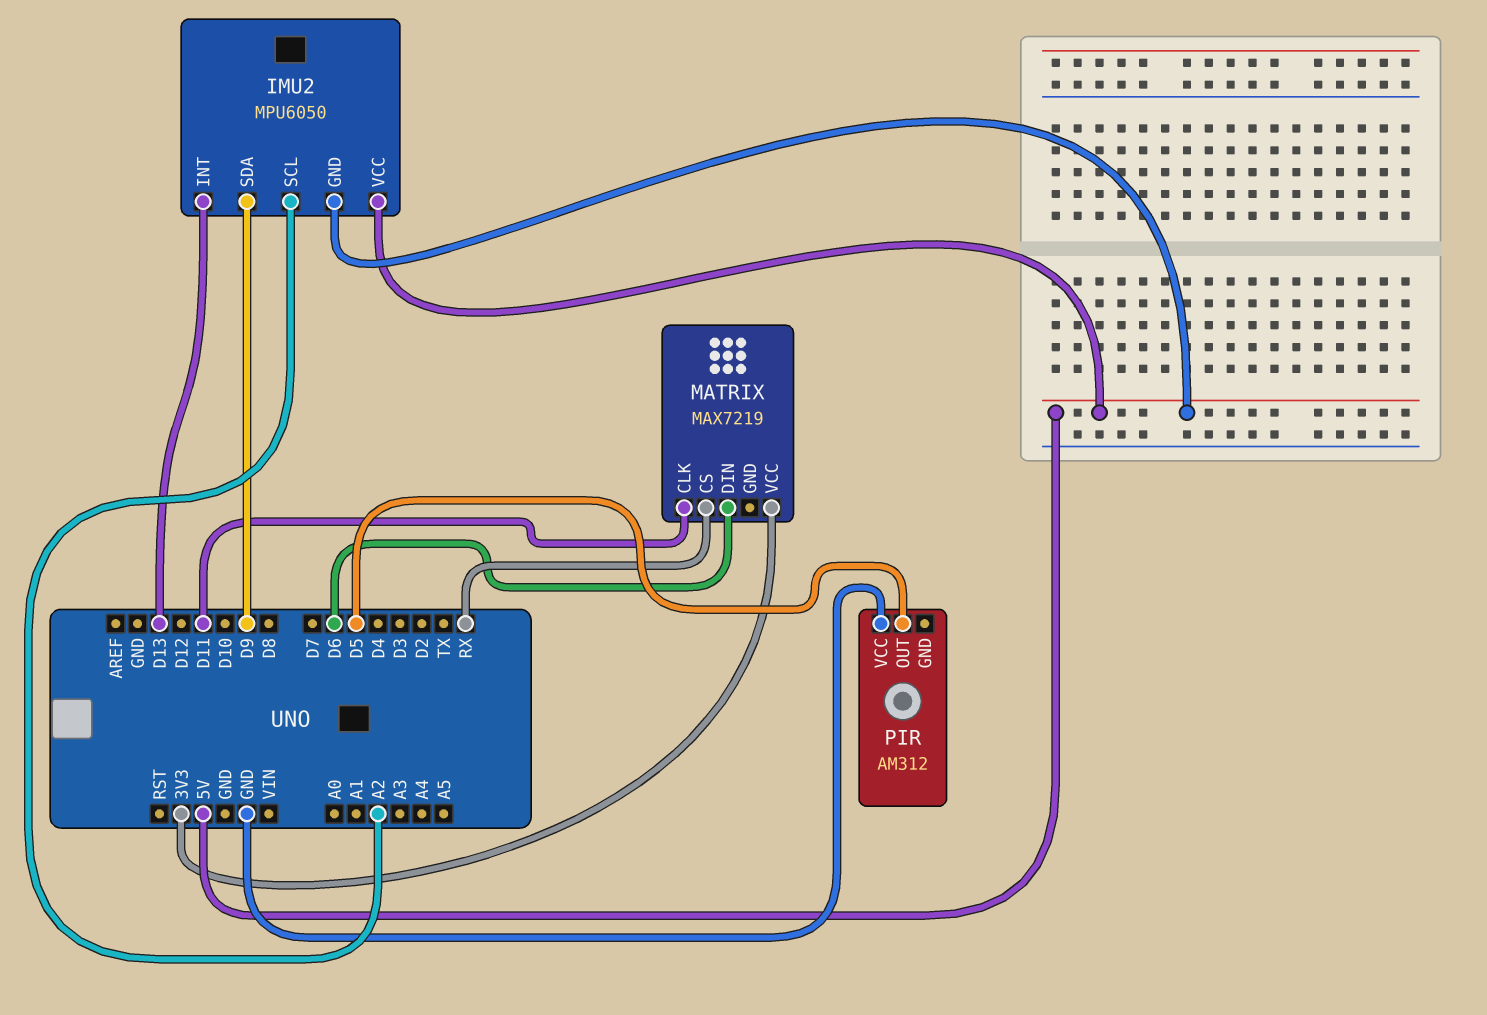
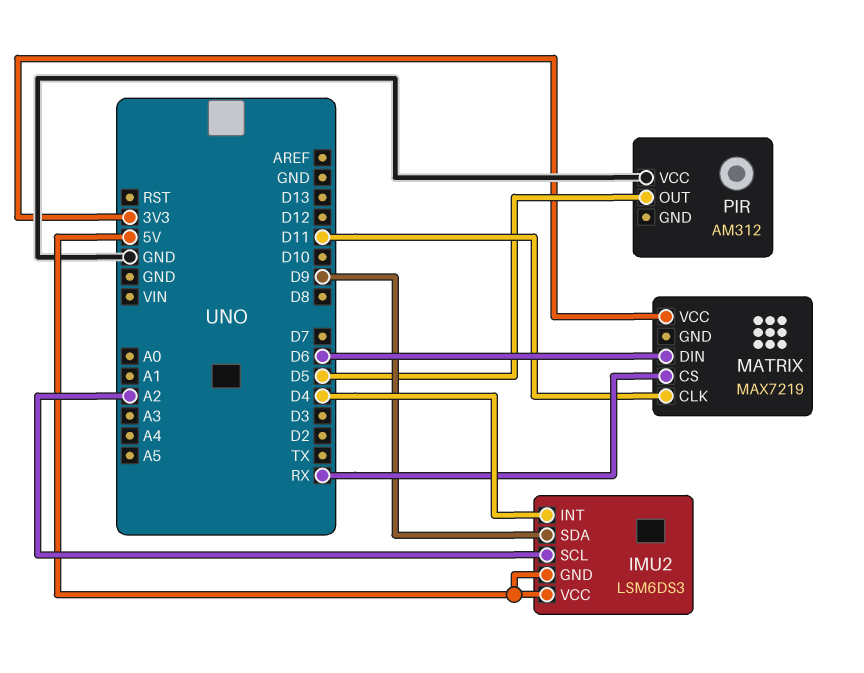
IMU2: MPU6050 -> LSM6DS3
IMU2 pin INT: D13 -> D4

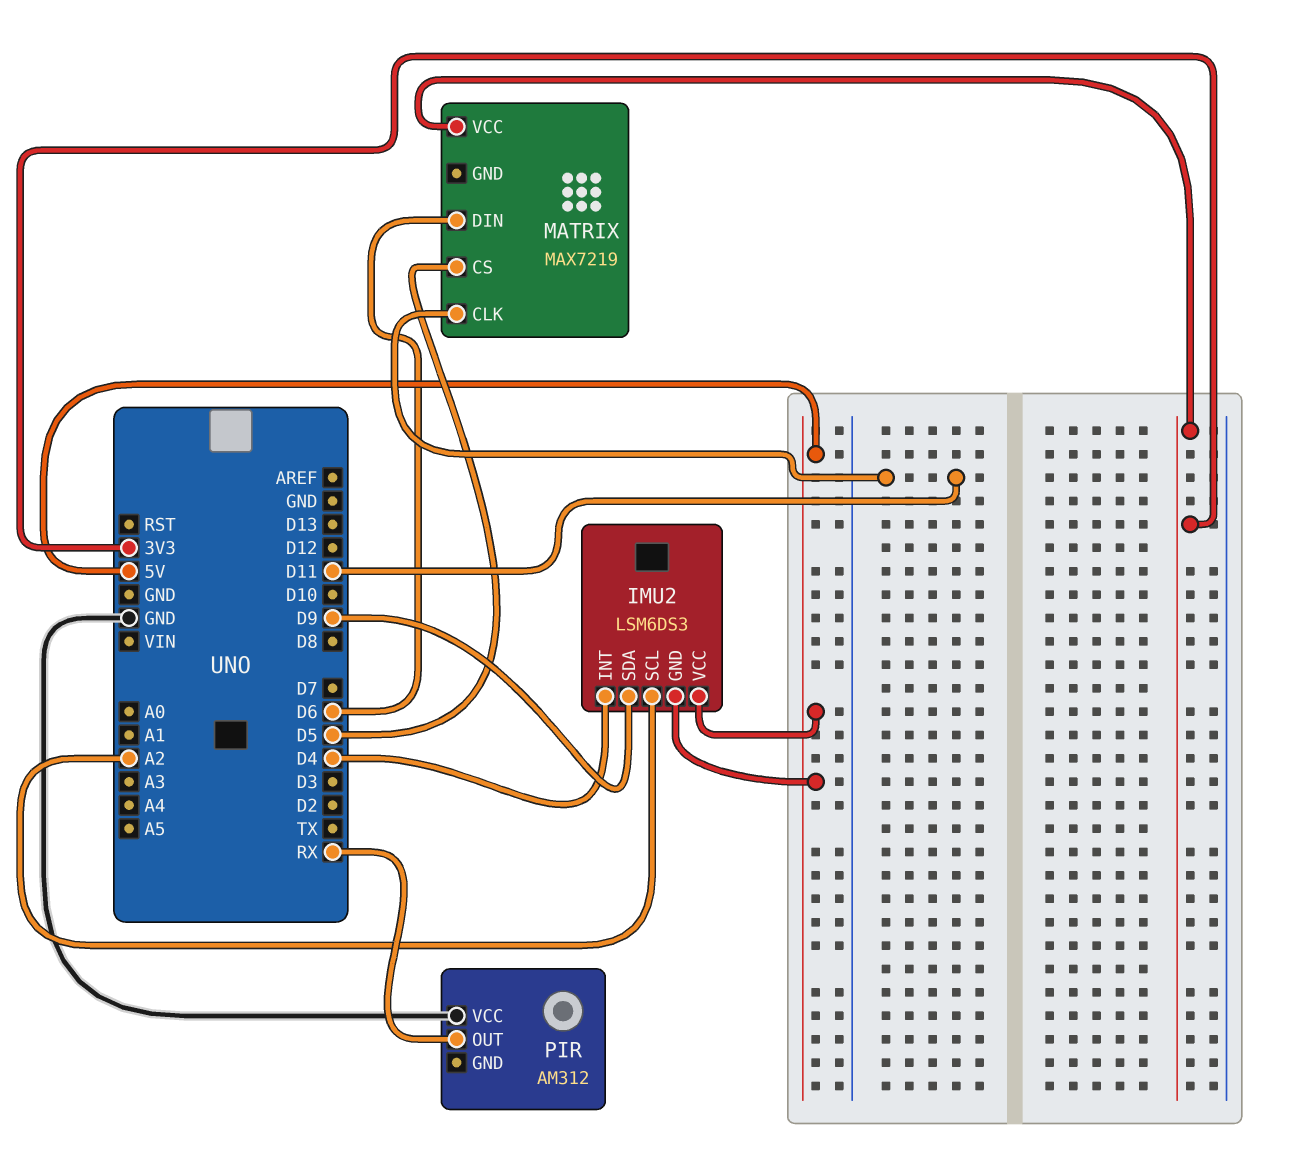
MATRIX pin CS: RX -> D5
PIR pin OUT: D5 -> RX

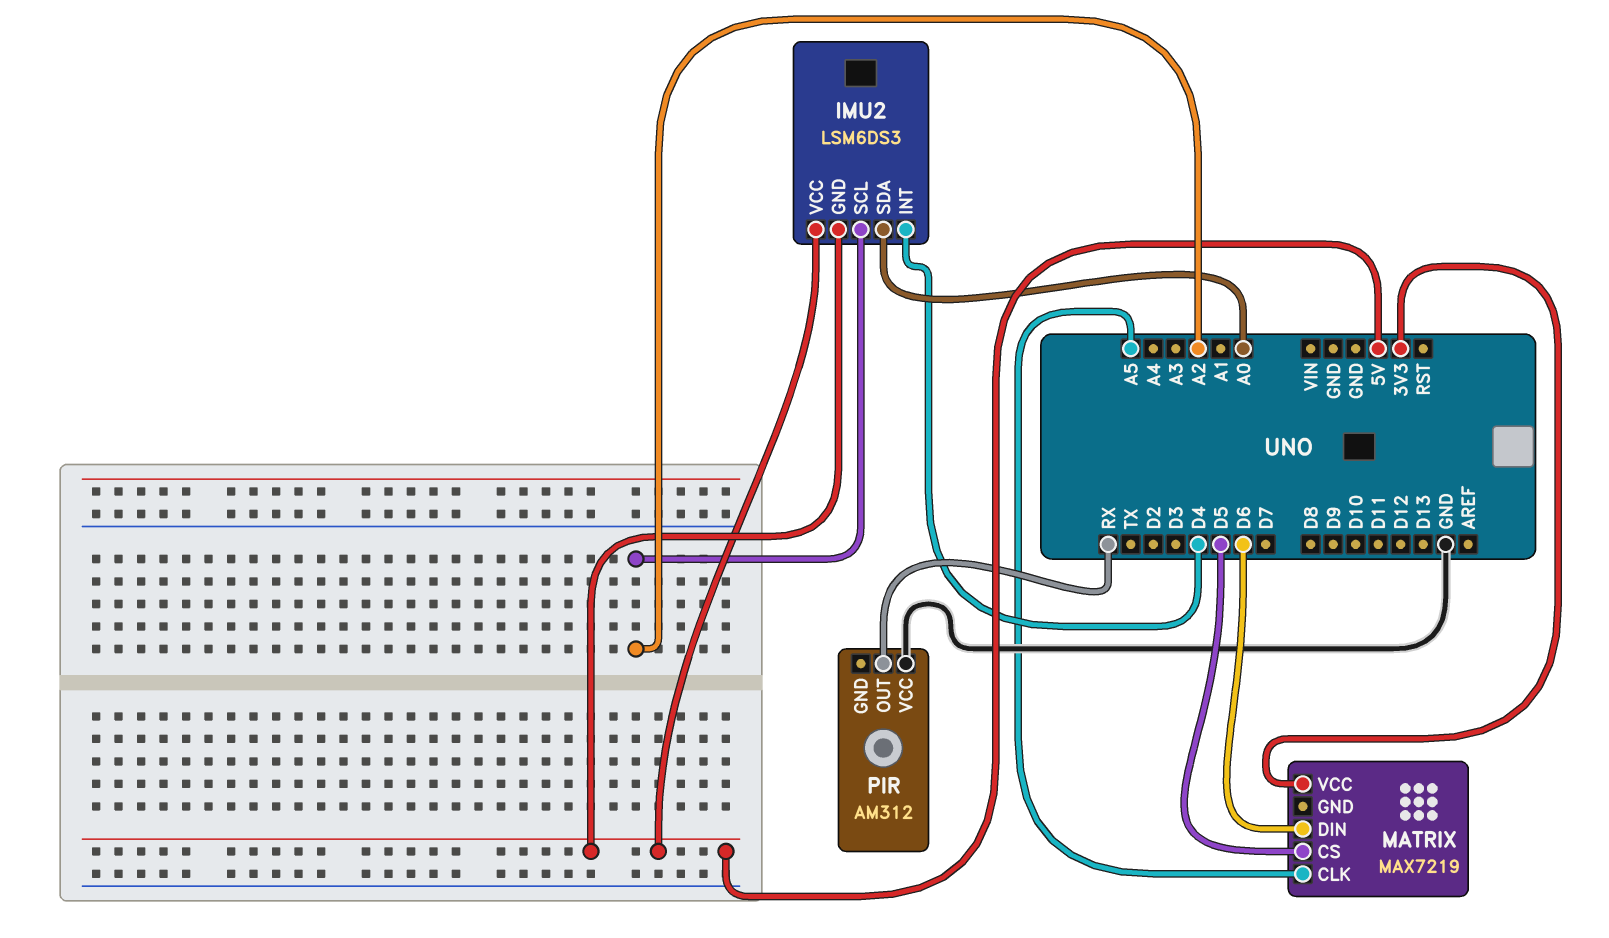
IMU2 pin SDA: D9 -> A0
MATRIX pin CLK: D11 -> A5

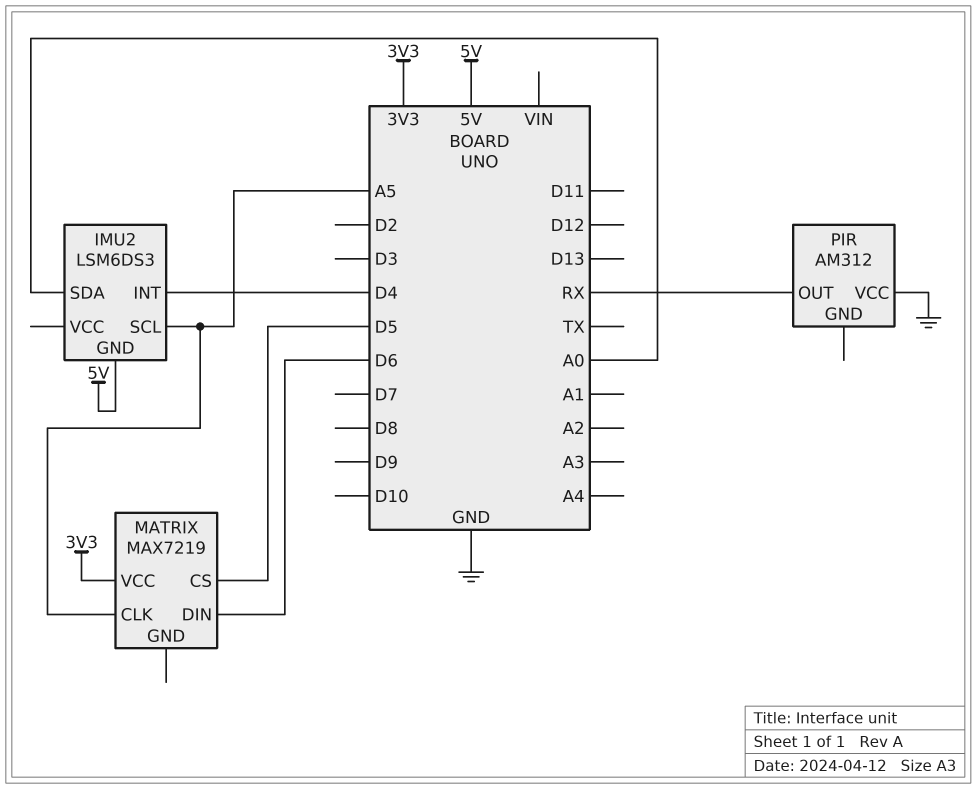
IMU2 pin SCL: A2 -> A5
IMU2 pin VCC: 5V -> none

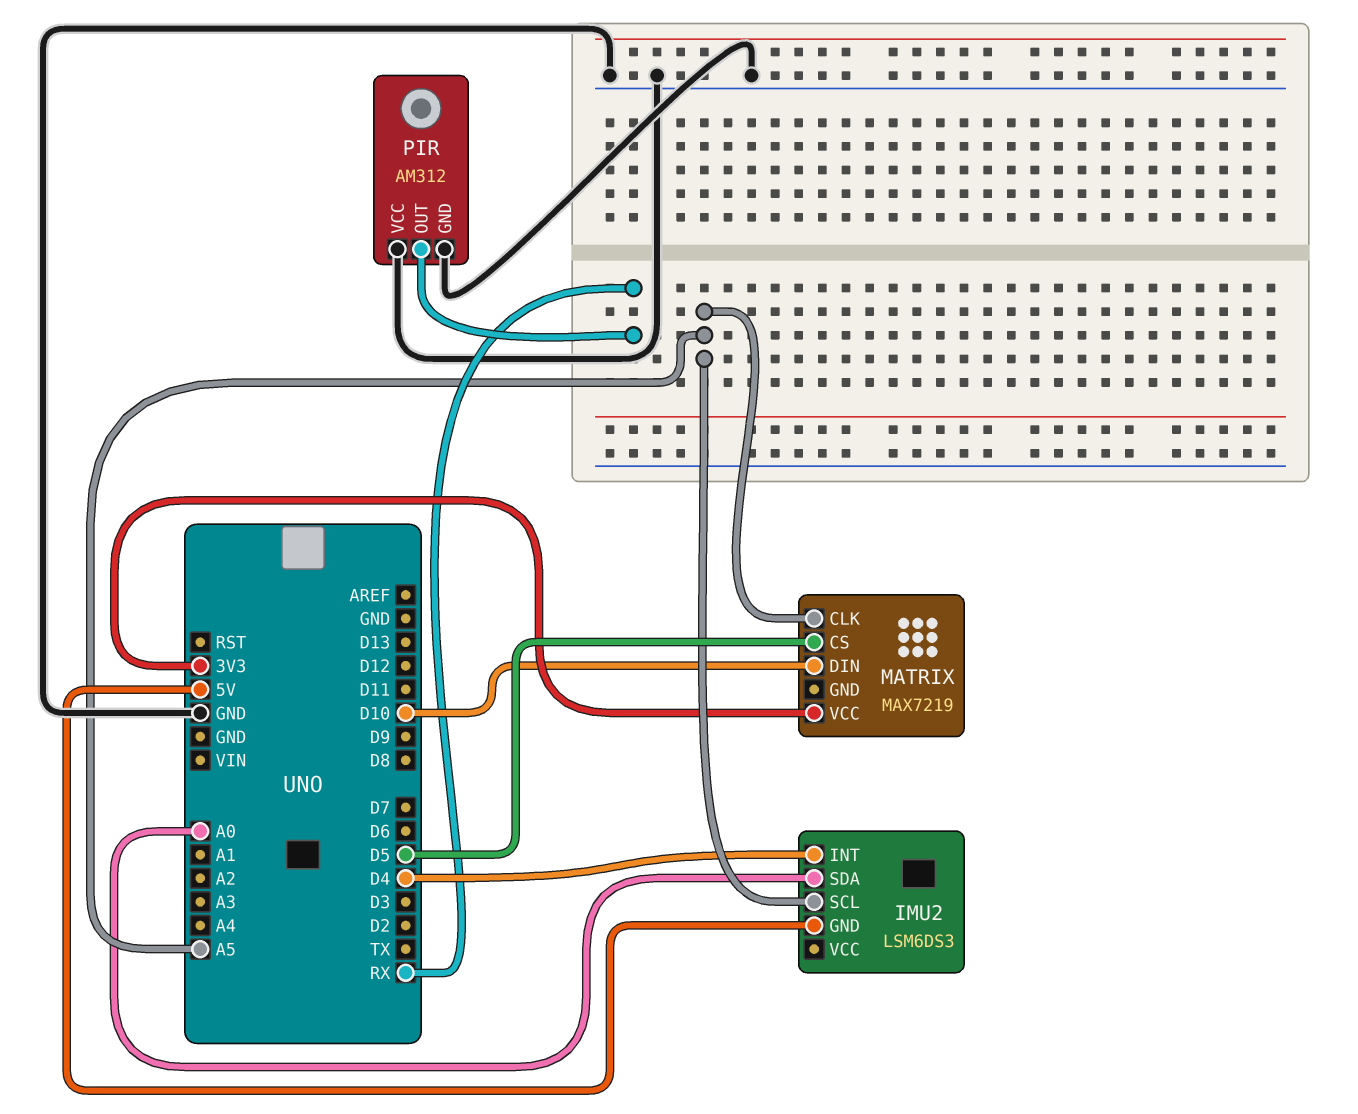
MATRIX pin DIN: D6 -> D10
PIR pin GND: none -> GND

